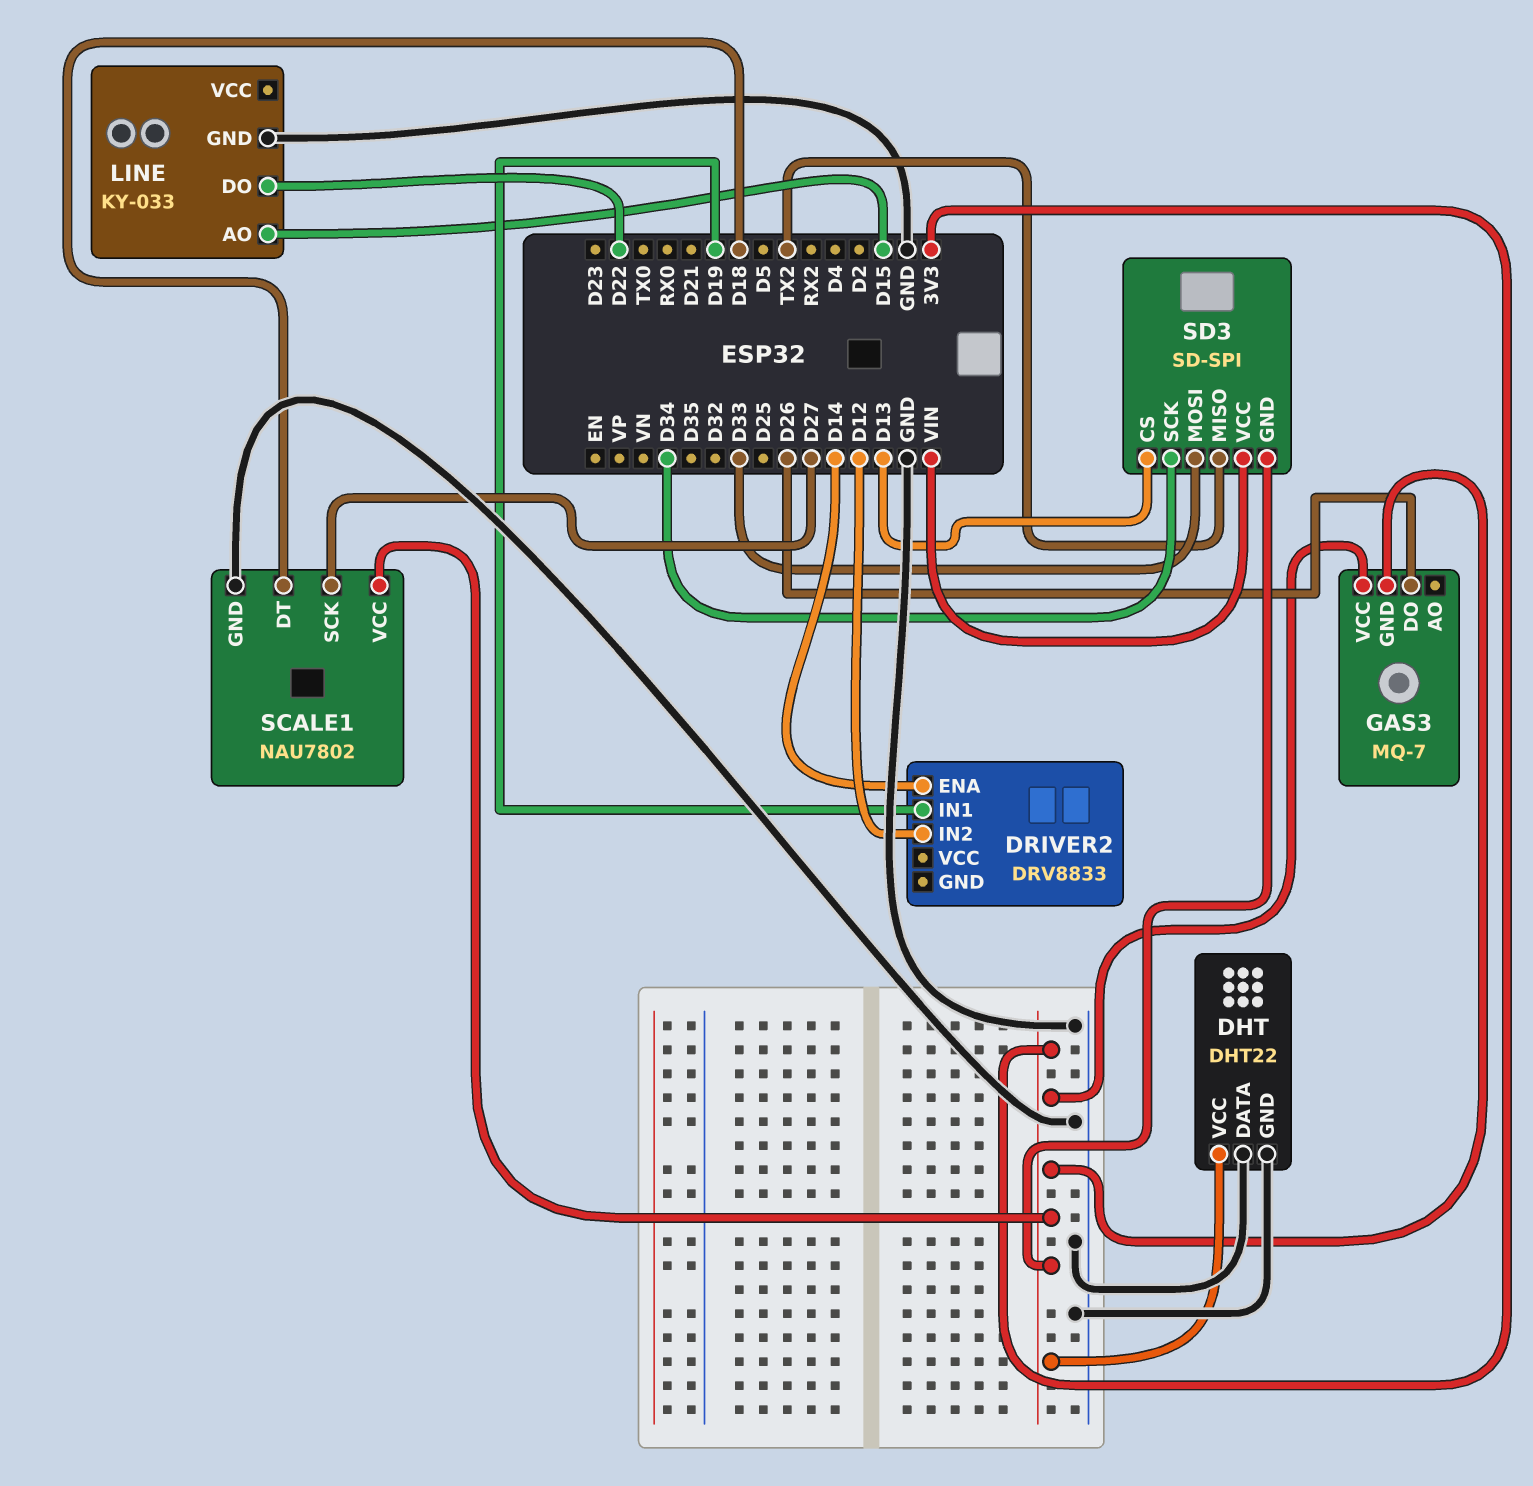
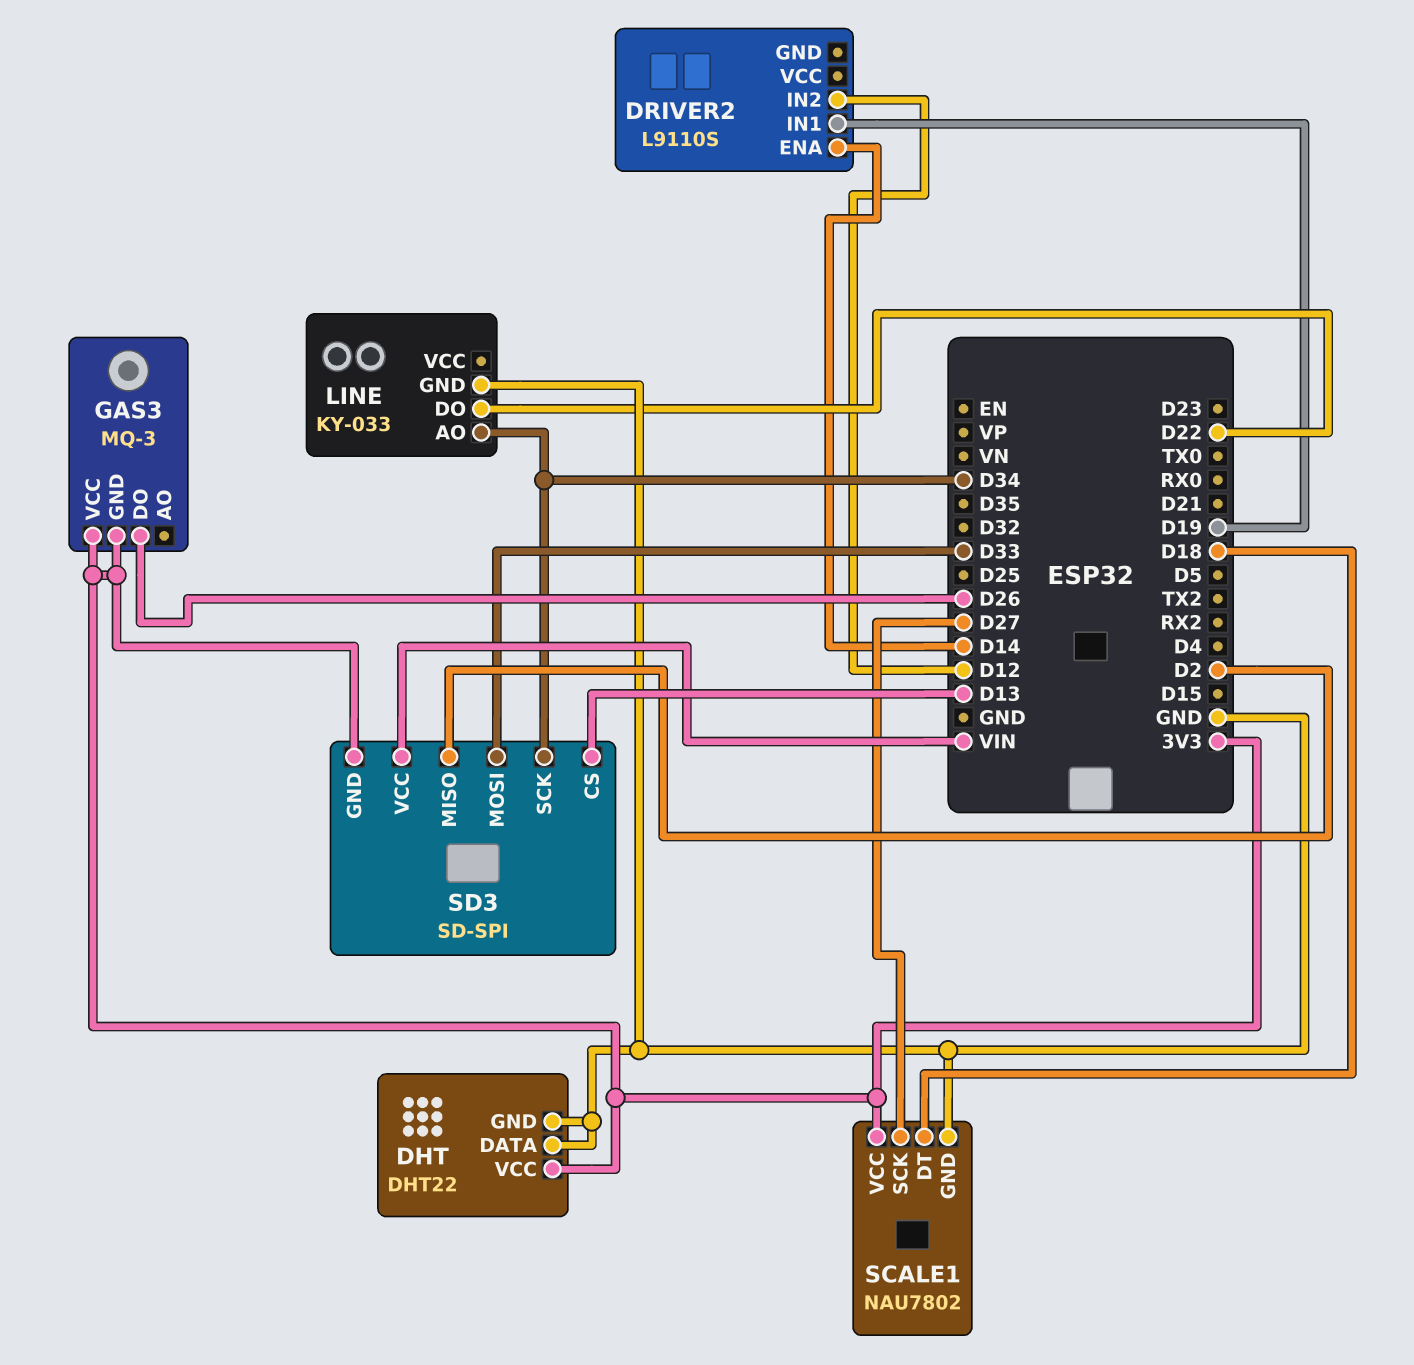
DRIVER2: DRV8833 -> L9110S
GAS3: MQ-7 -> MQ-3
LINE pin AO: D15 -> D34
SD3 pin MISO: TX2 -> D2

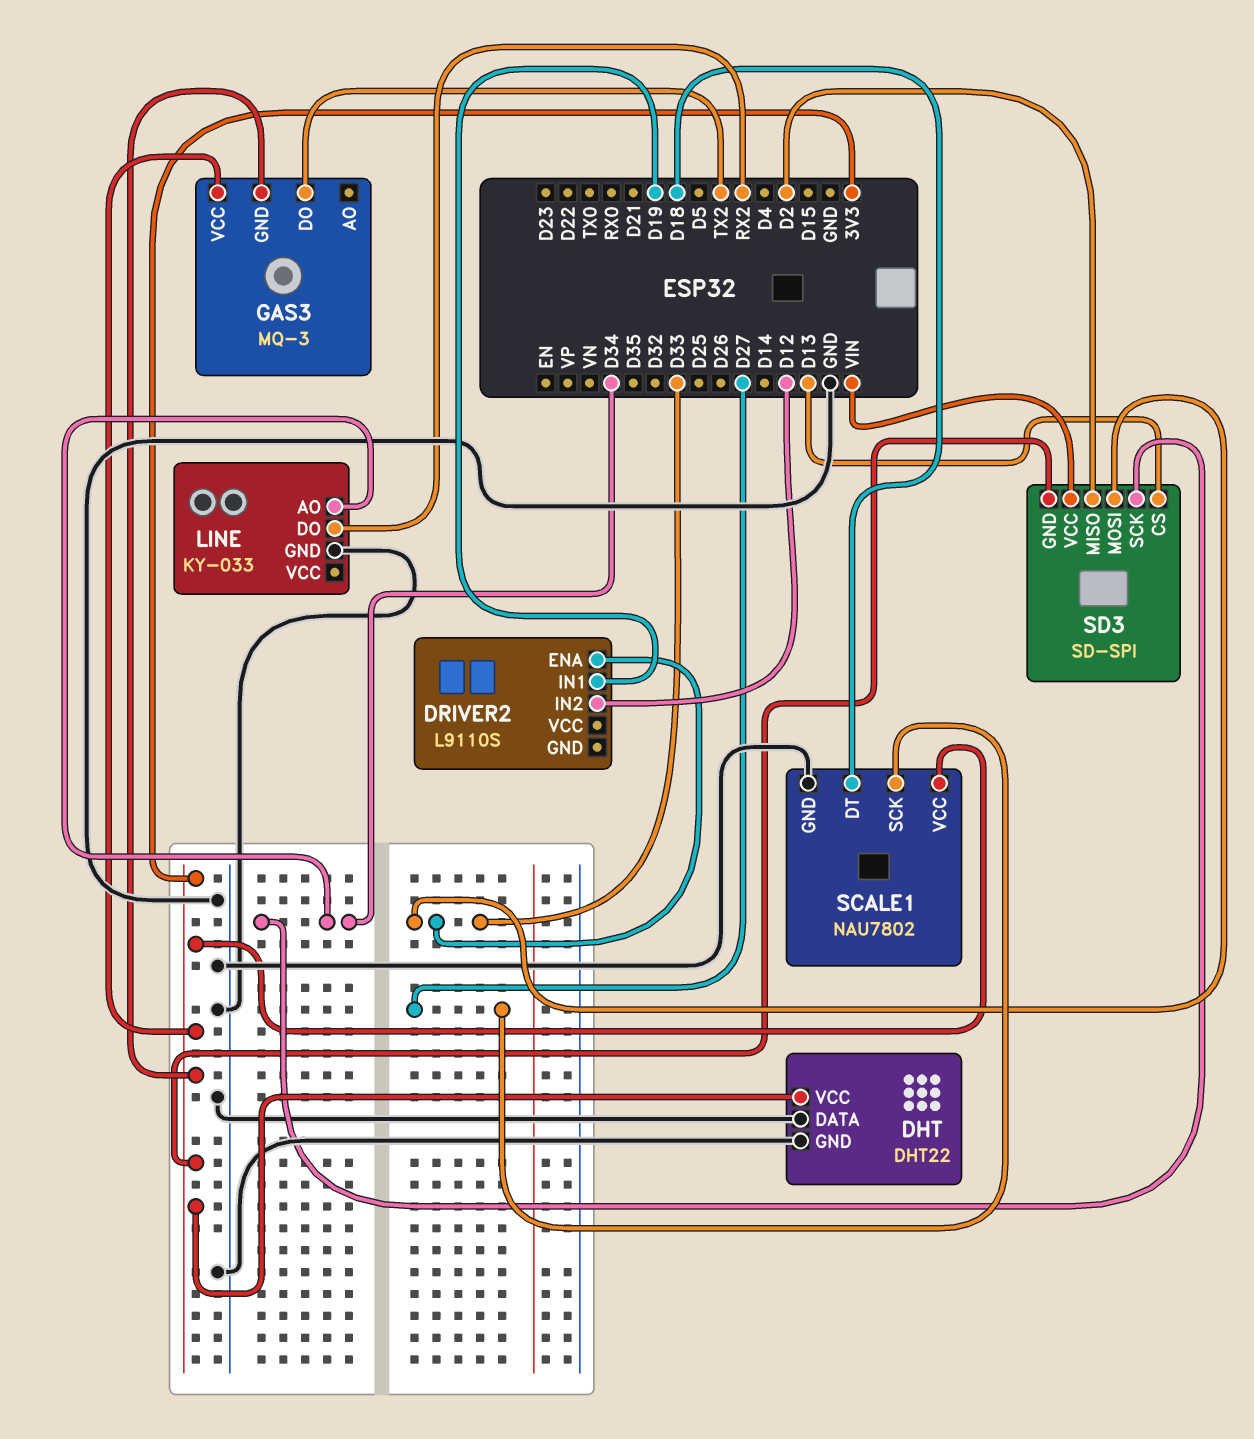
DRIVER2 pin ENA: D14 -> D33
GAS3 pin DO: D26 -> TX2
LINE pin DO: D22 -> RX2

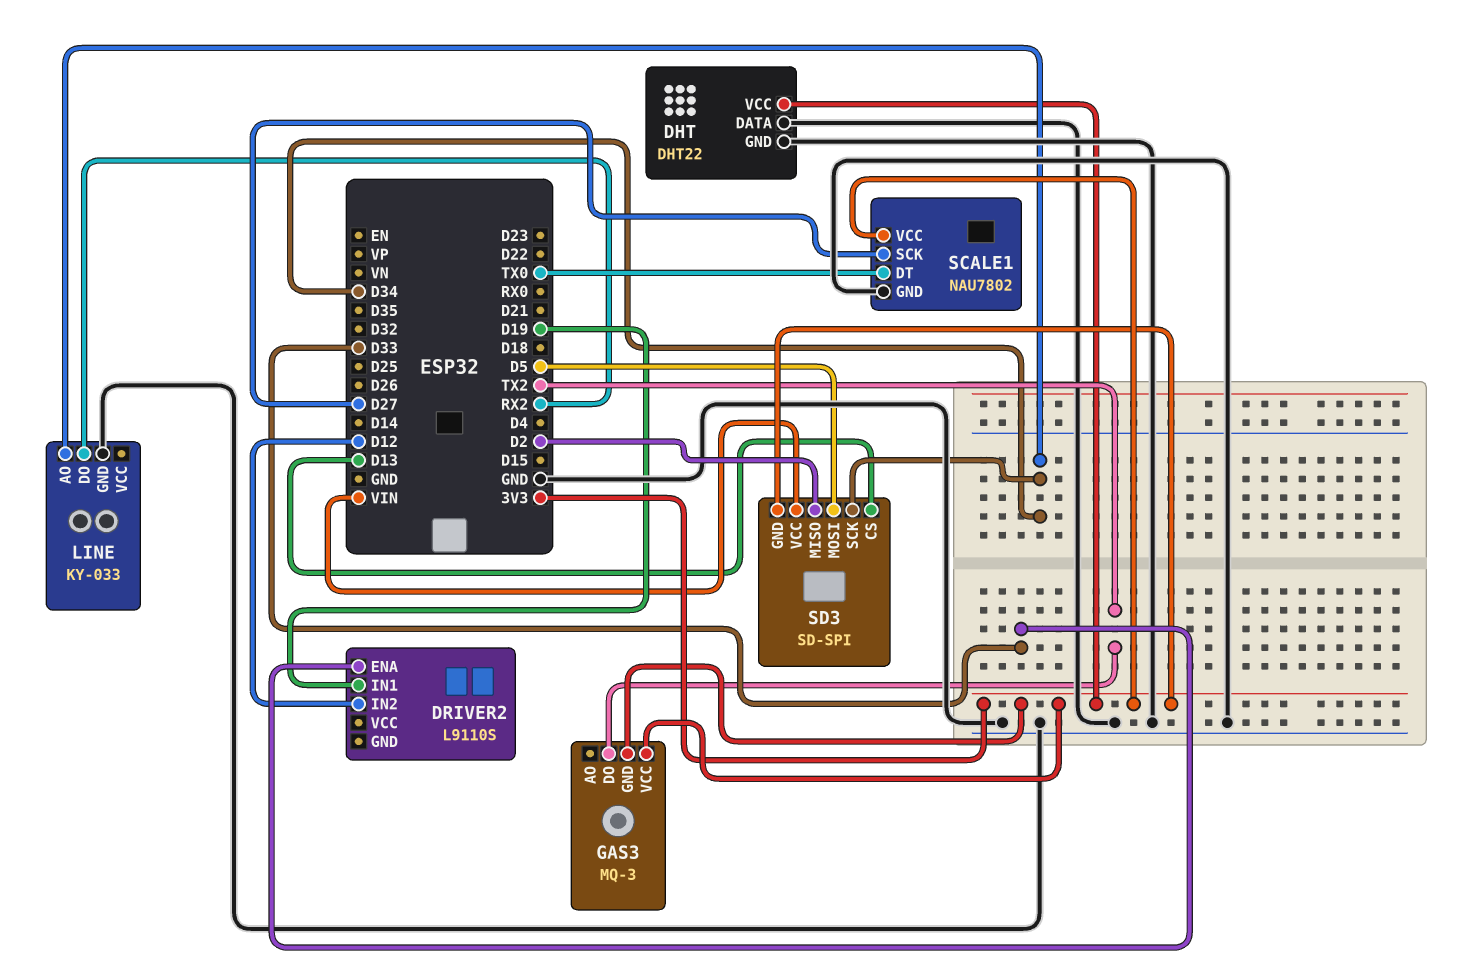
SCALE1 pin DT: D18 -> TX0
SD3 pin MOSI: D33 -> D5

